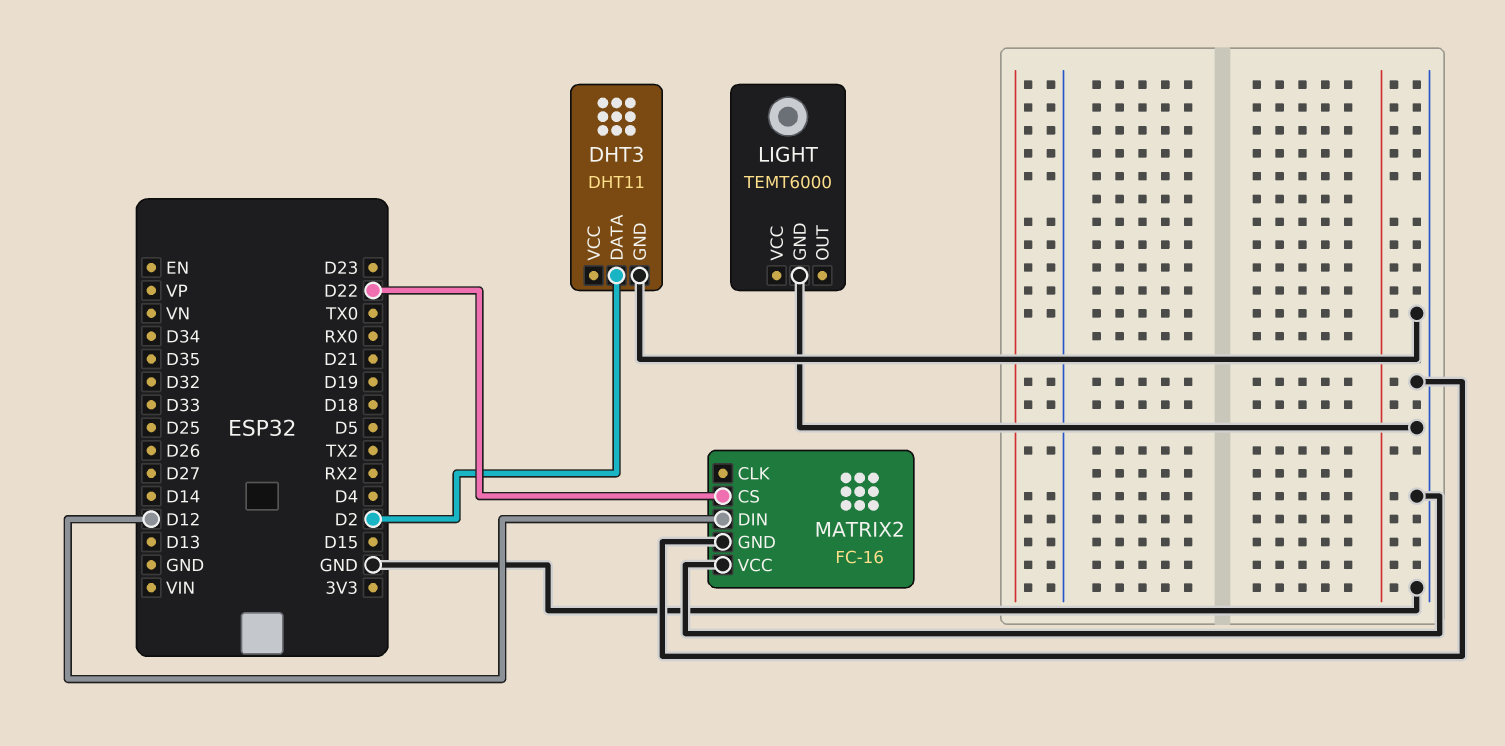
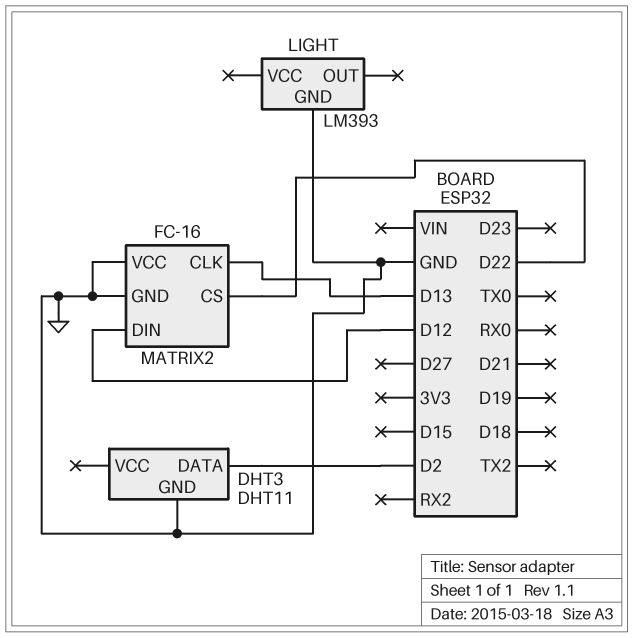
LIGHT: TEMT6000 -> LM393
MATRIX2 pin CLK: none -> D13

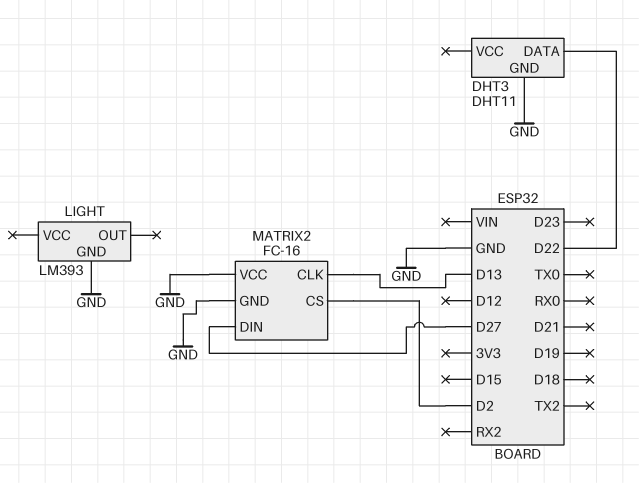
DHT3 pin DATA: D2 -> D22
MATRIX2 pin CS: D22 -> D2
MATRIX2 pin DIN: D12 -> D27

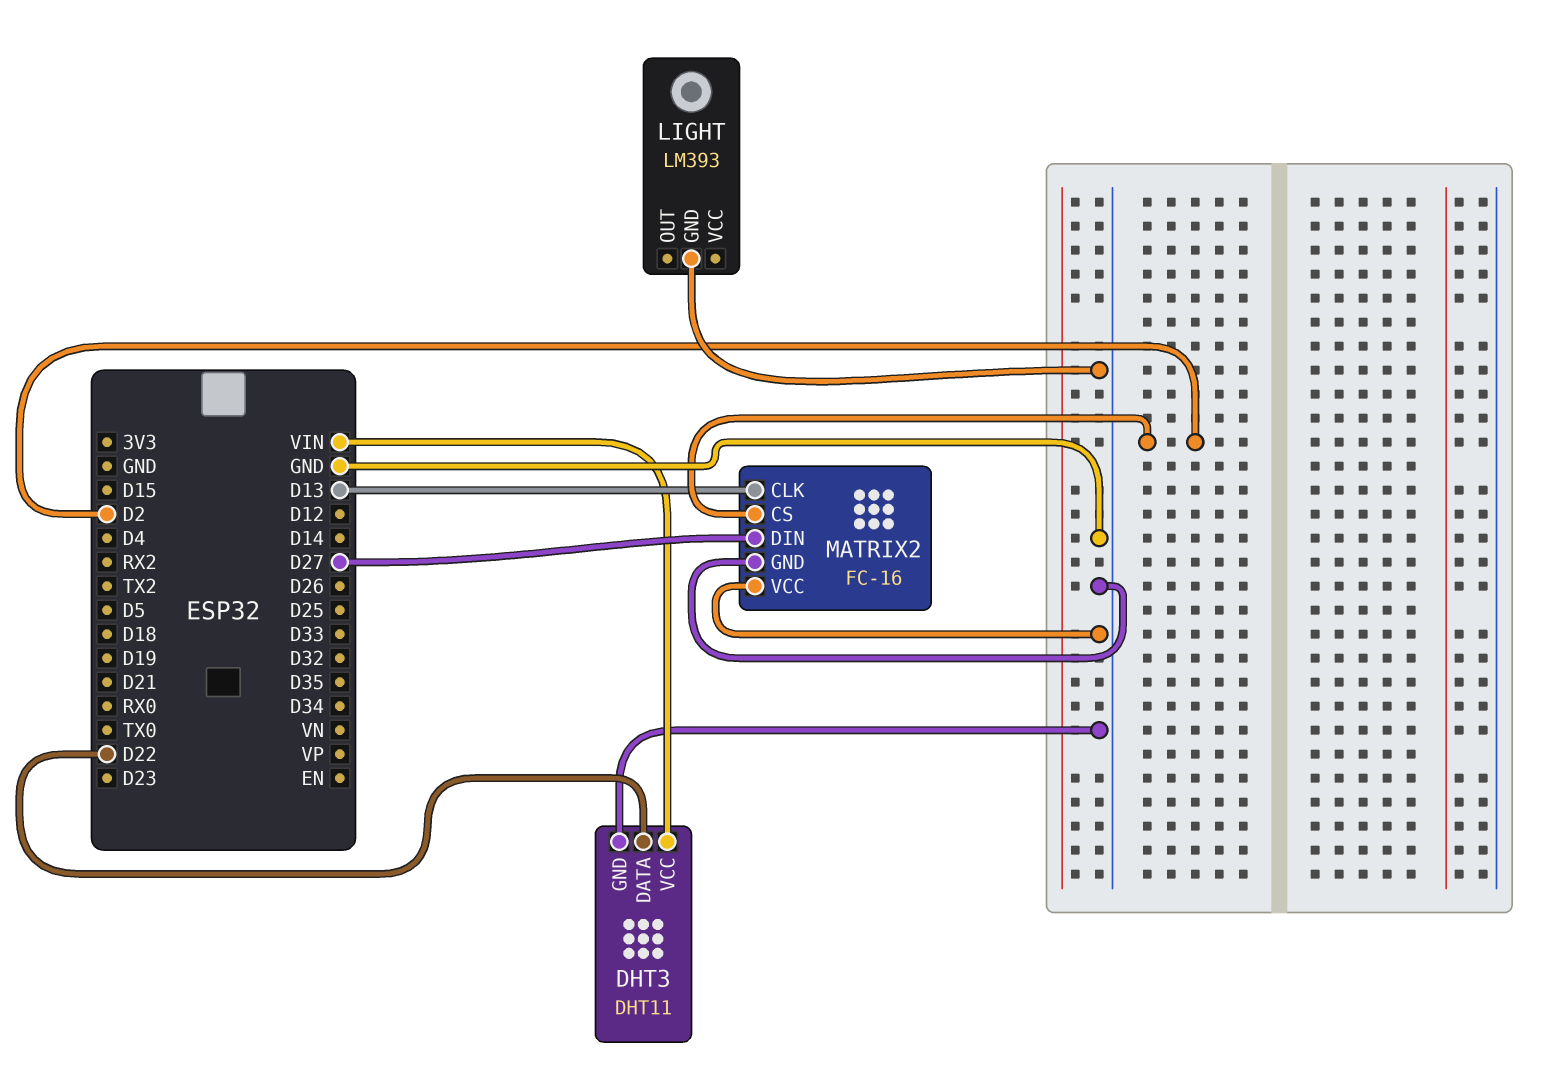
DHT3 pin VCC: none -> VIN

